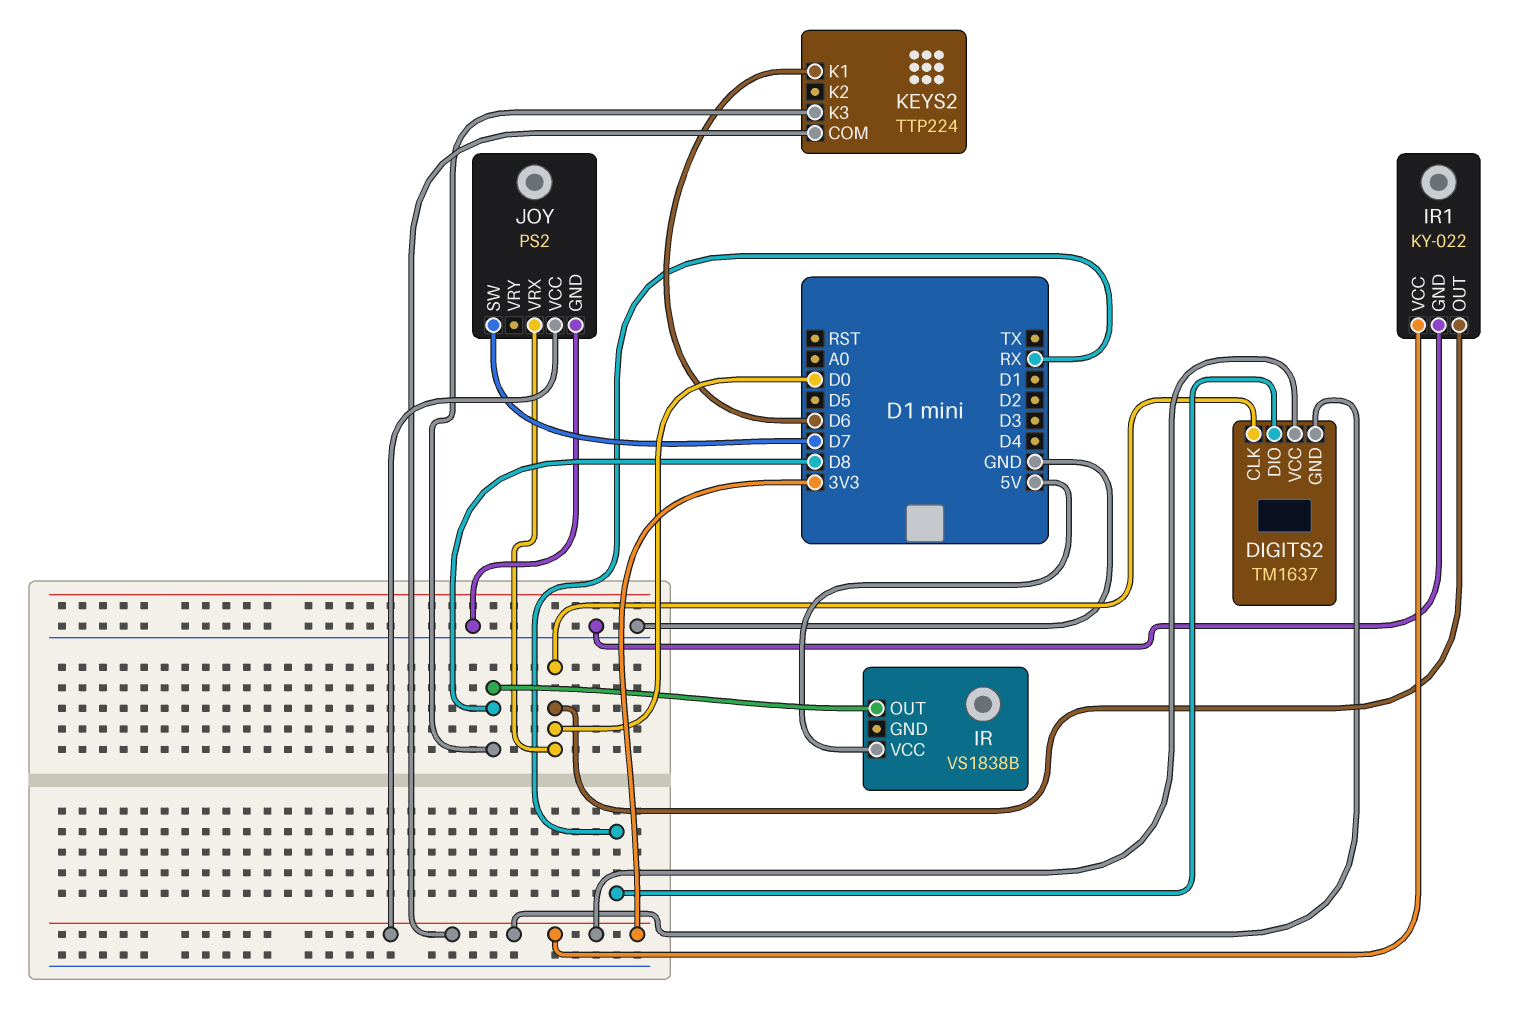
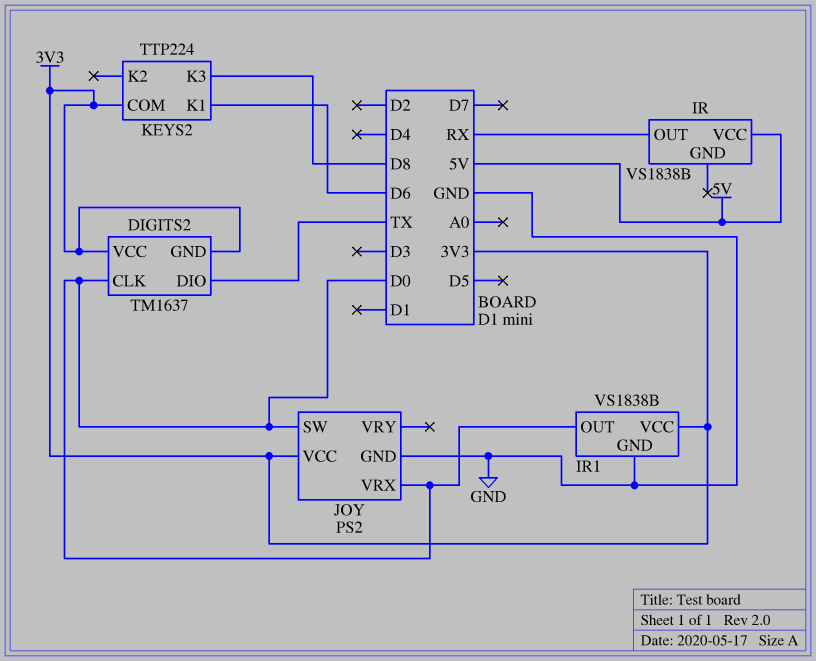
DIGITS2 pin DIO: RX -> TX
IR pin OUT: D8 -> RX
IR1: KY-022 -> VS1838B
JOY pin SW: D7 -> D0

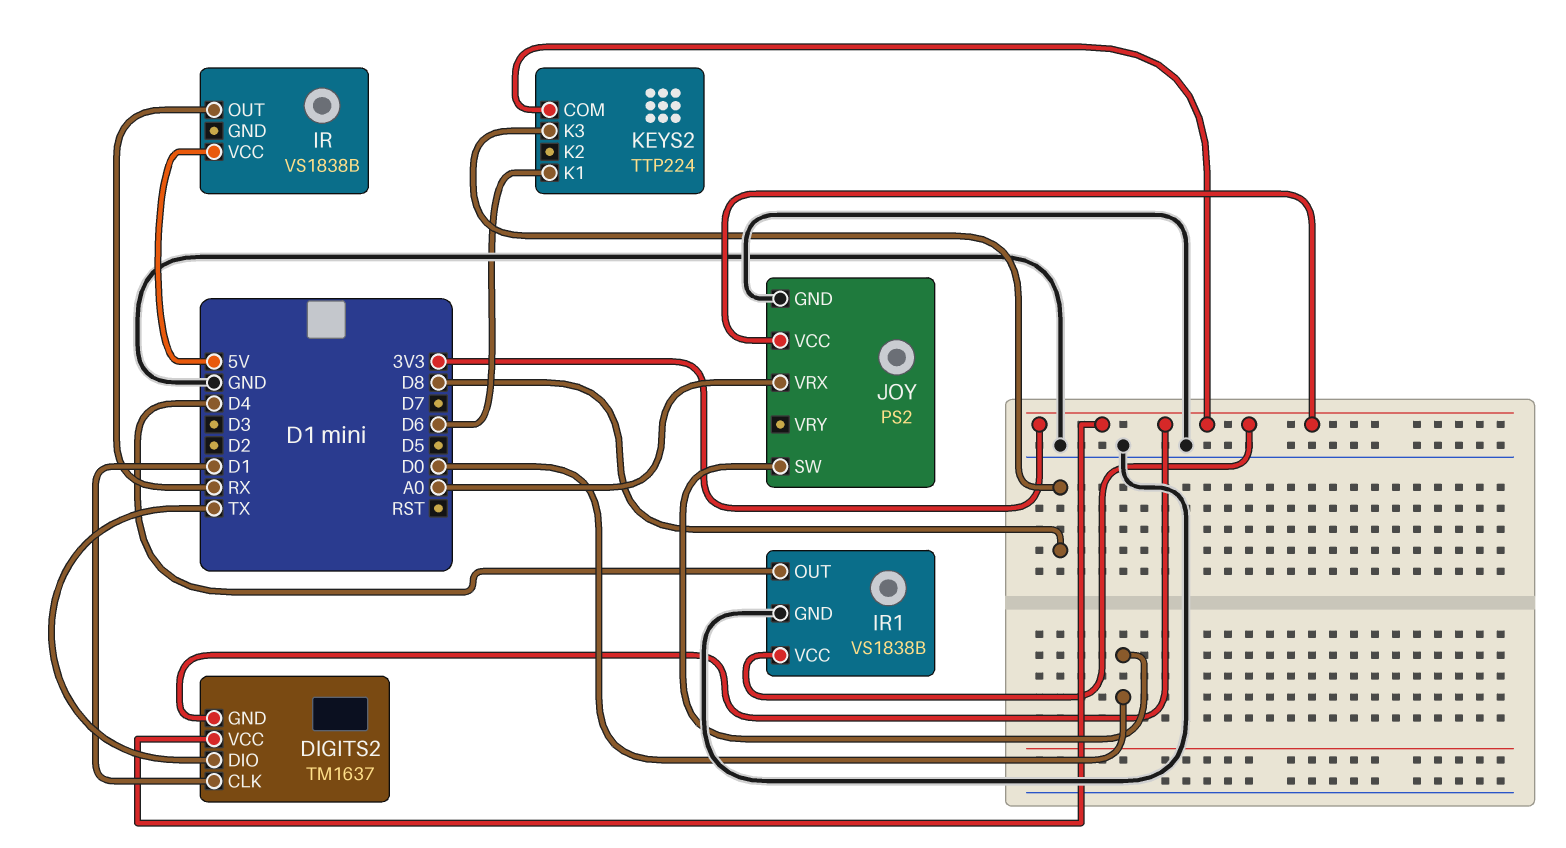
DIGITS2 pin CLK: D0 -> D1
IR1 pin OUT: D0 -> D4
JOY pin VRX: D0 -> A0

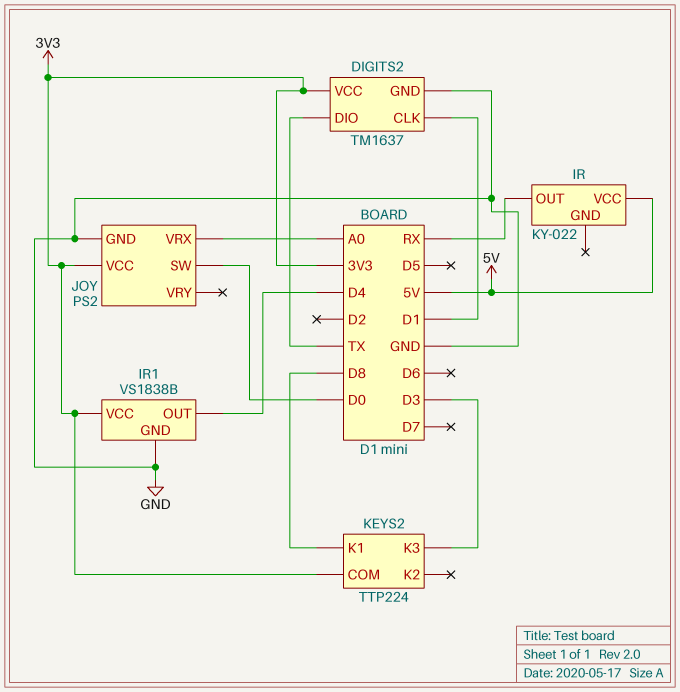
DIGITS2 pin GND: 3V3 -> GND
IR: VS1838B -> KY-022
KEYS2 pin K1: D6 -> D8
KEYS2 pin K3: D8 -> D3

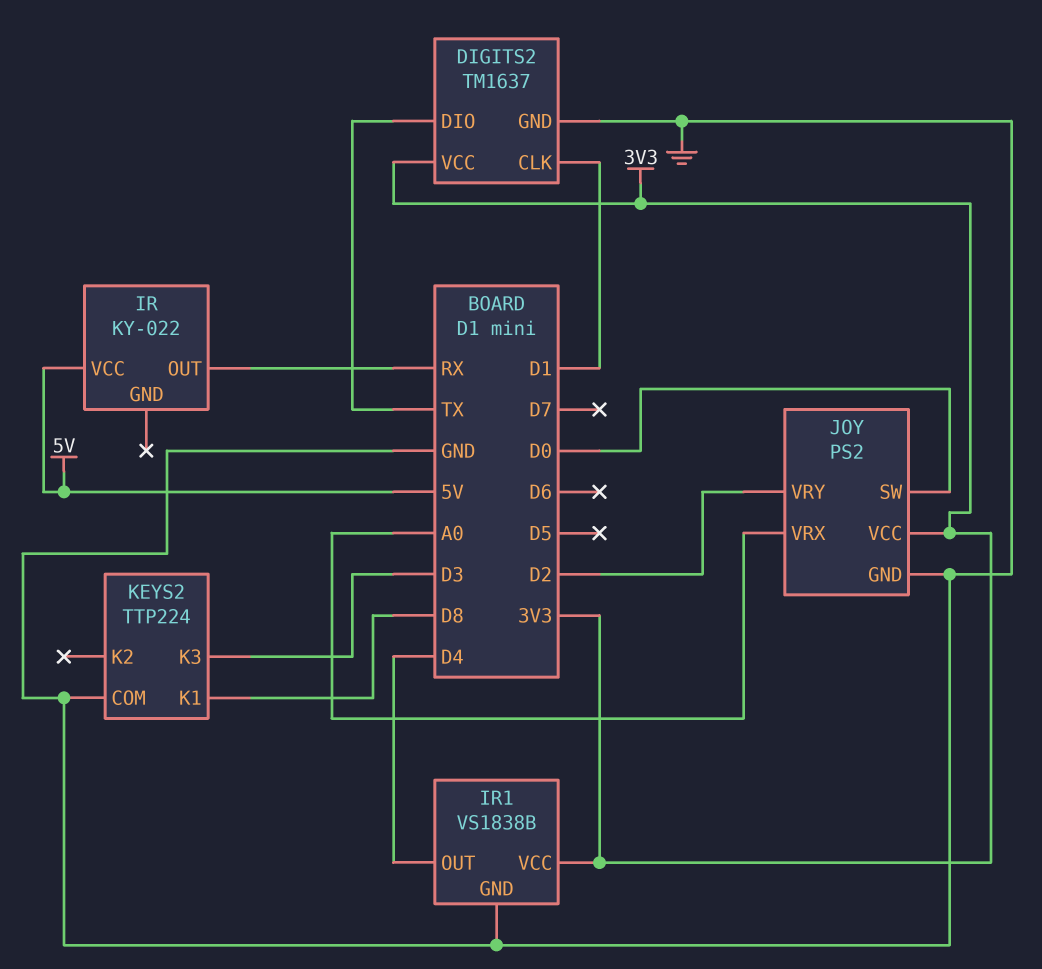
JOY pin VRY: none -> D2
KEYS2 pin COM: 3V3 -> GND

